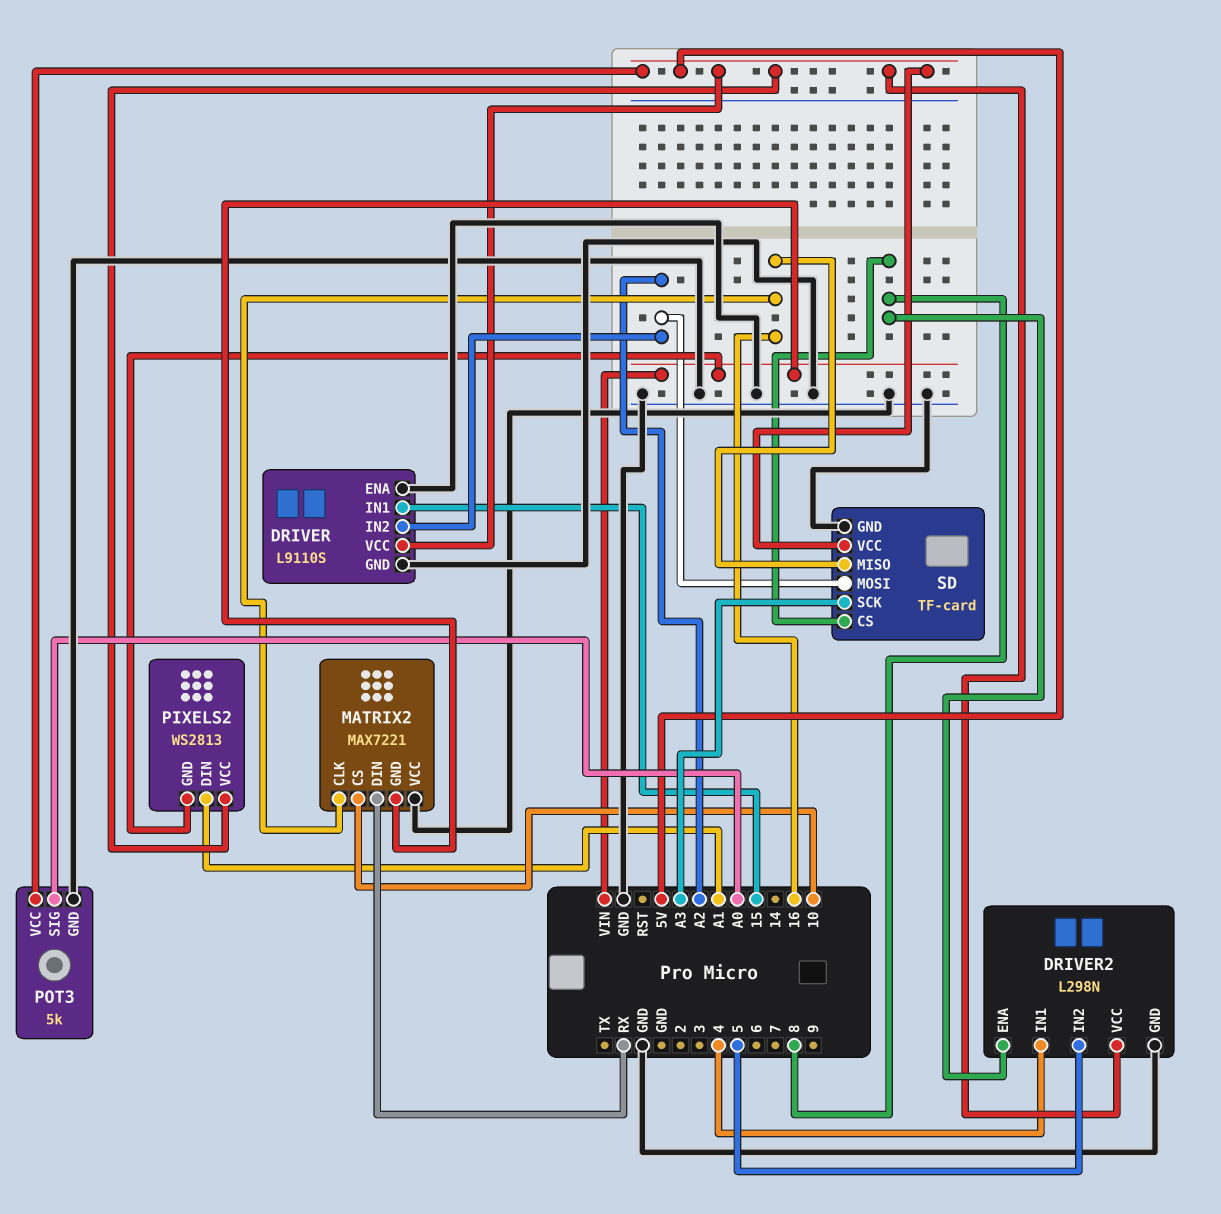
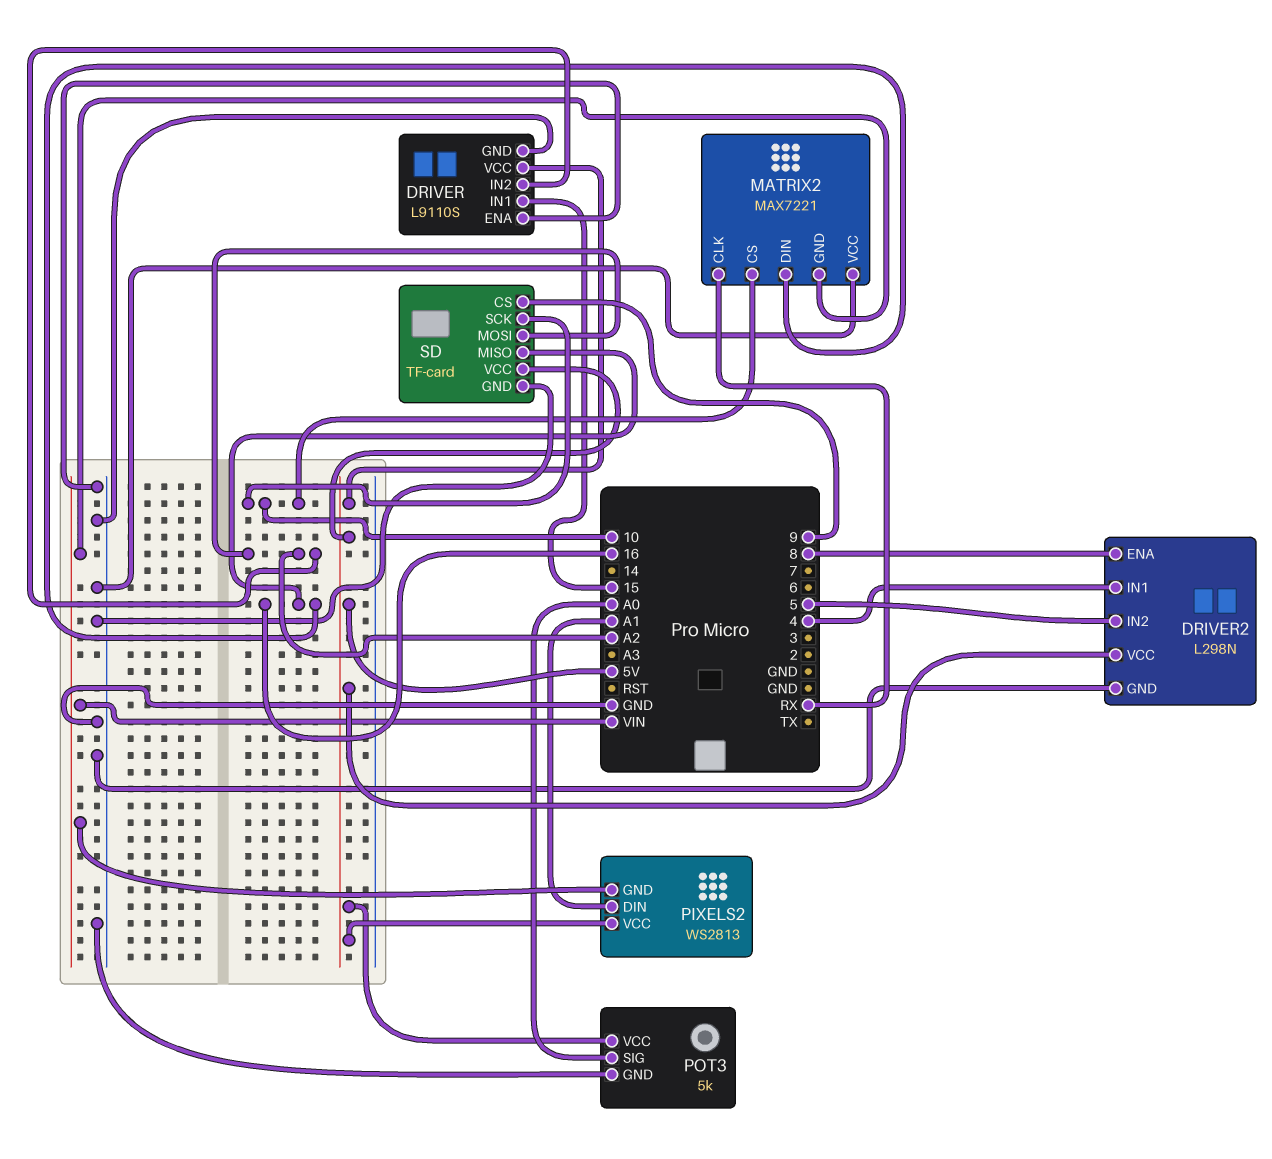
MATRIX2 pin CLK: 16 -> RX
MATRIX2 pin DIN: RX -> 16
SD pin CS: 8 -> 9
SD pin SCK: A3 -> 10

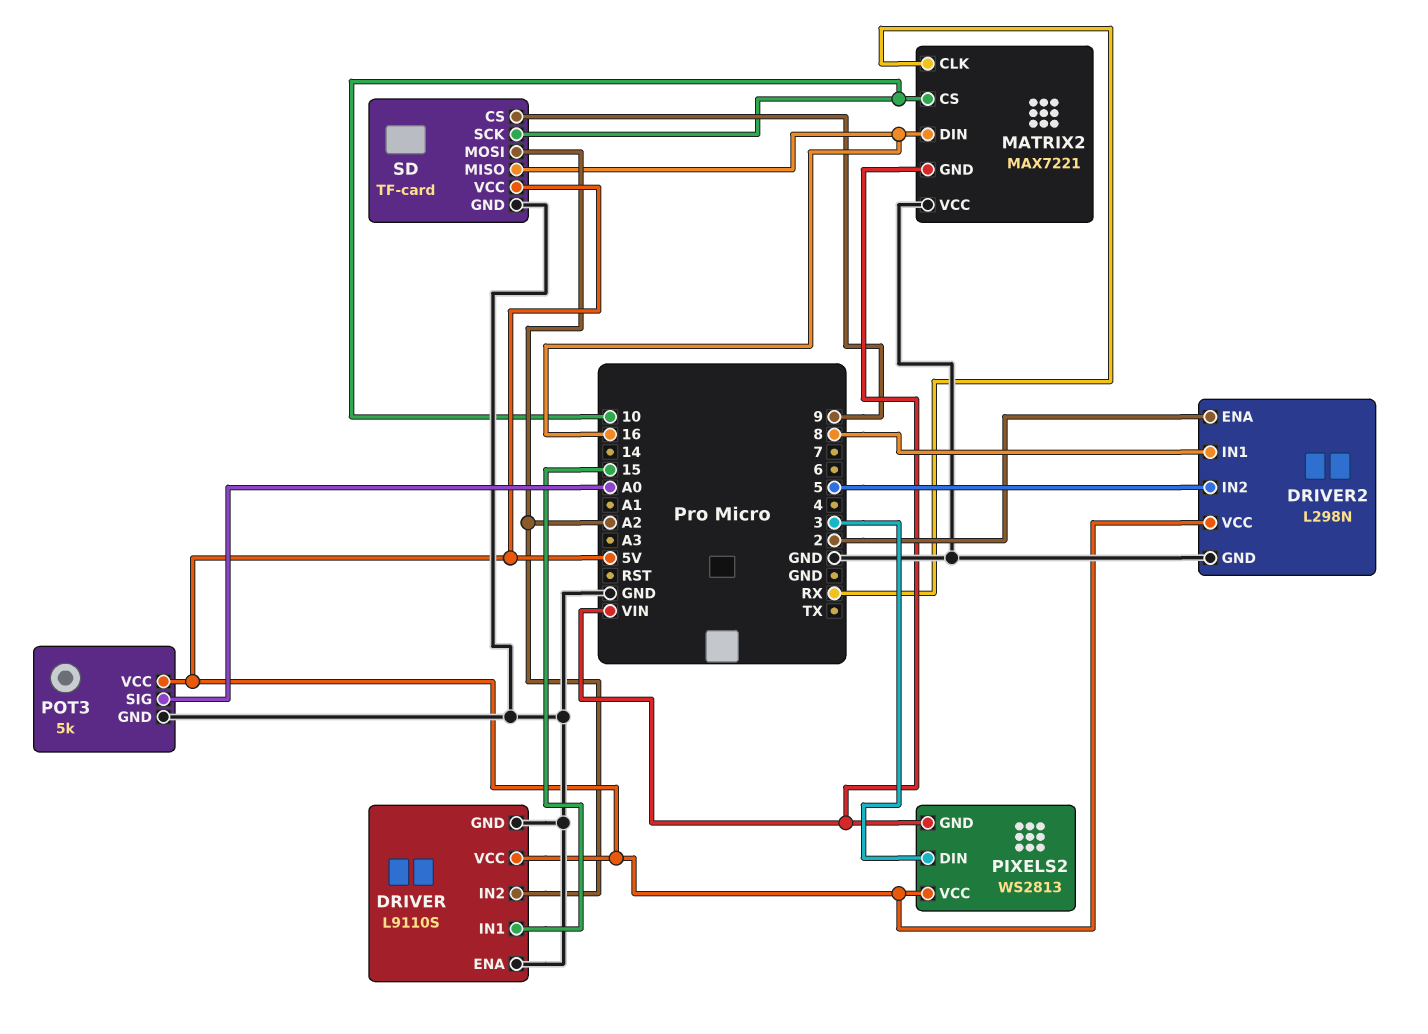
DRIVER2 pin ENA: 8 -> 2
DRIVER2 pin IN1: 4 -> 8
PIXELS2 pin DIN: A1 -> 3

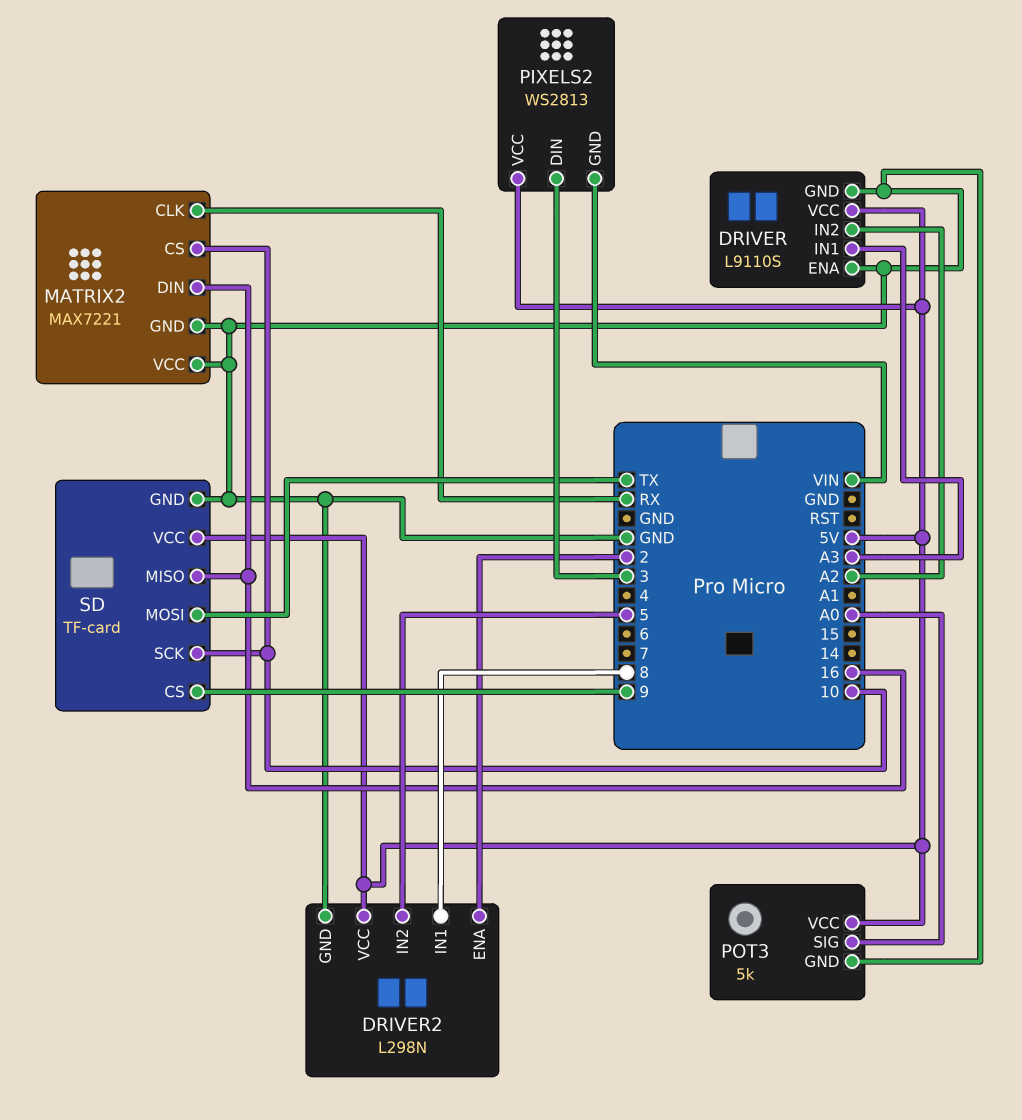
DRIVER pin IN1: 15 -> A3
MATRIX2 pin GND: VIN -> GND
SD pin MOSI: A2 -> TX

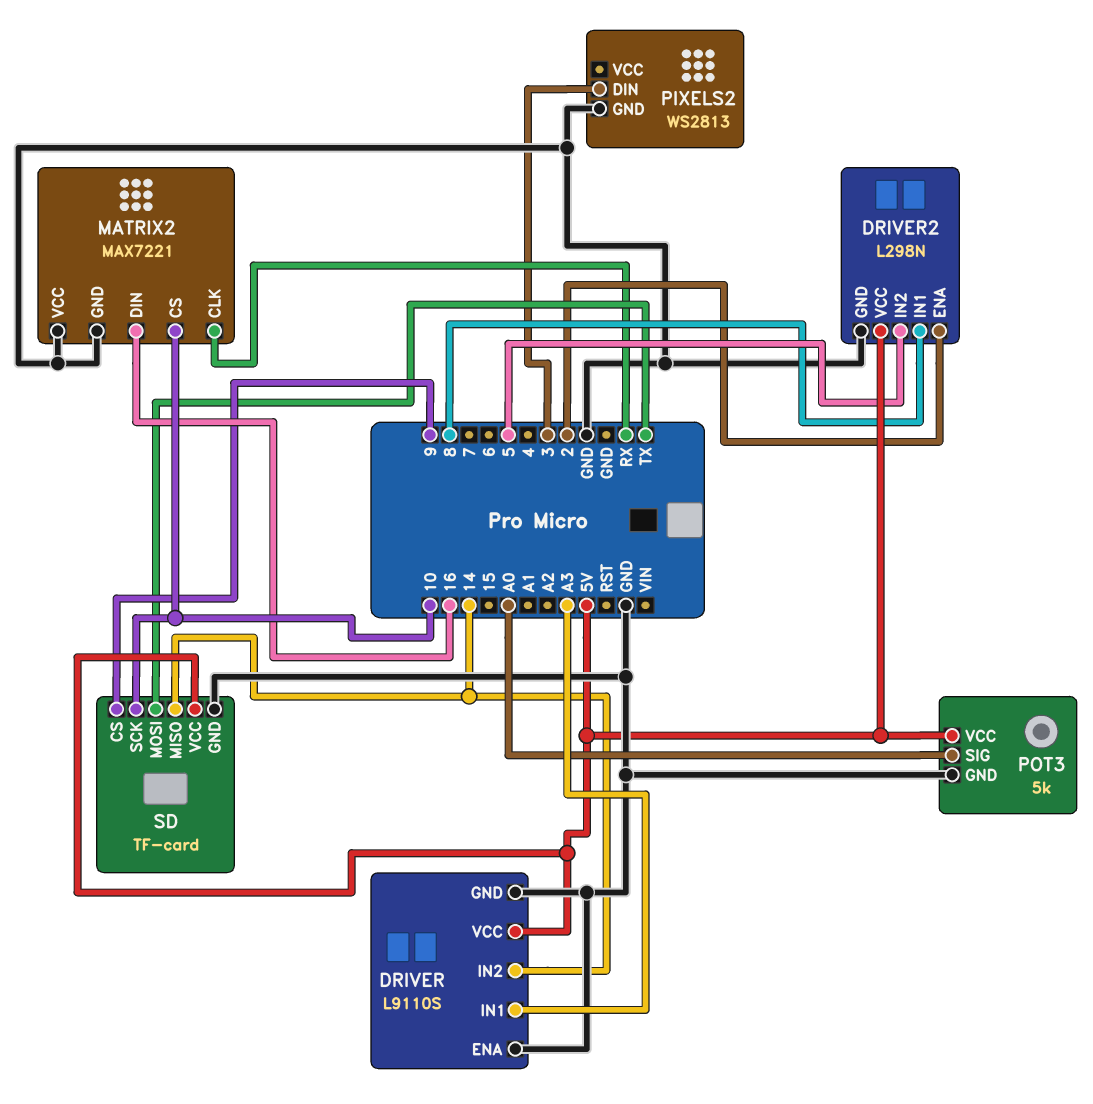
DRIVER pin IN2: A2 -> 14
PIXELS2 pin GND: VIN -> GND
PIXELS2 pin VCC: 5V -> none
SD pin MISO: 16 -> 14

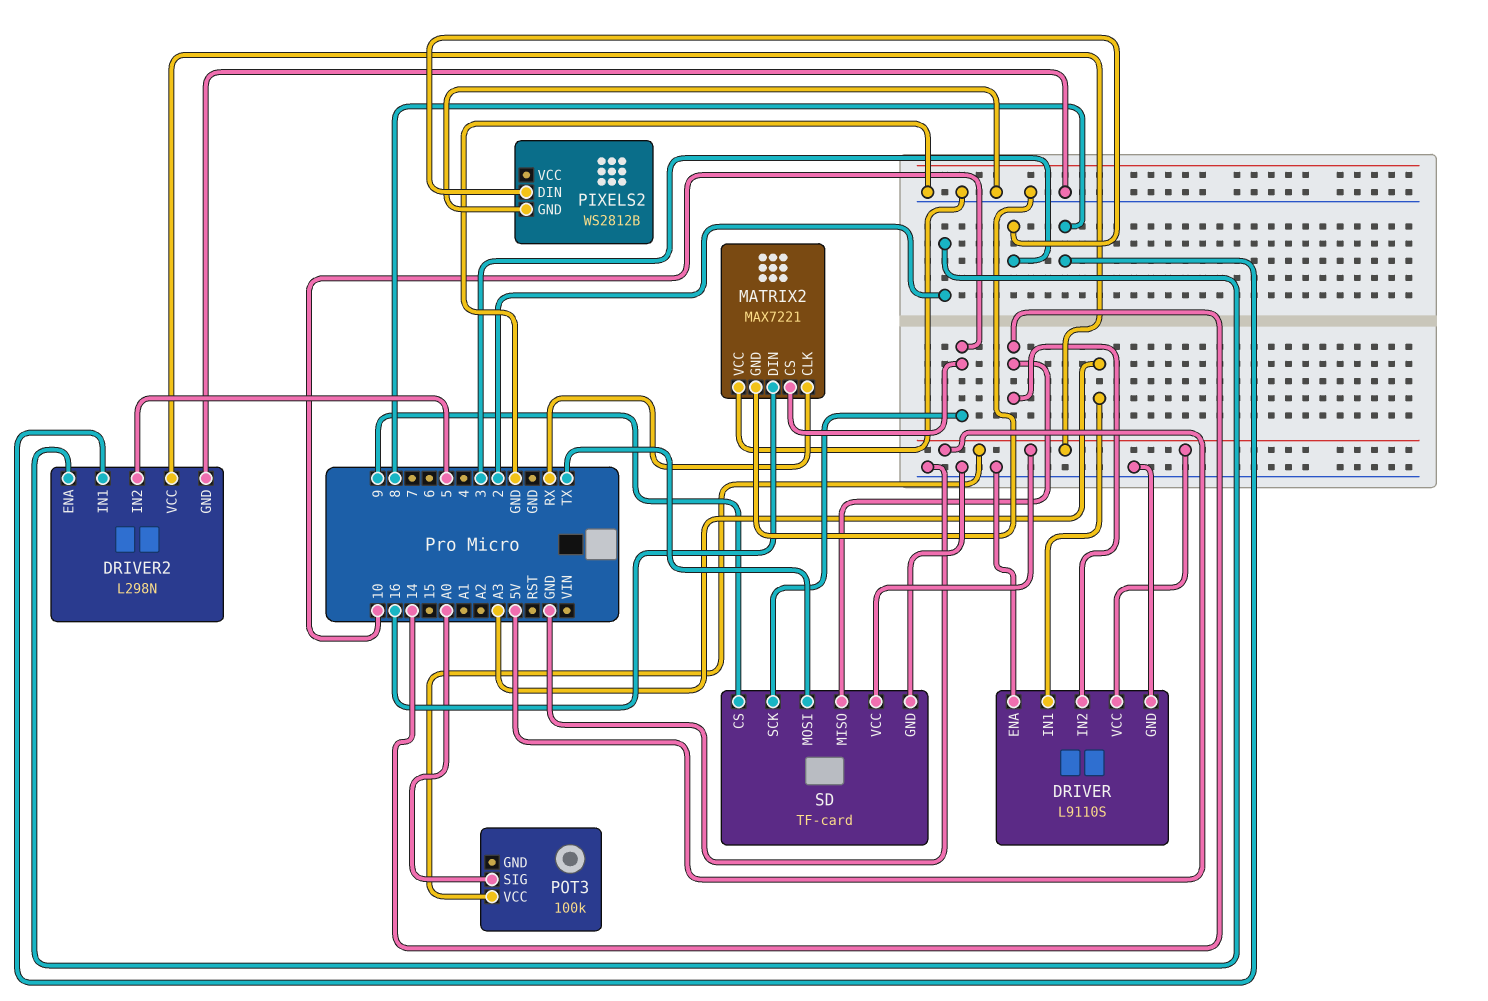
PIXELS2: WS2813 -> WS2812B
POT3: 5k -> 100k
POT3 pin GND: GND -> none

